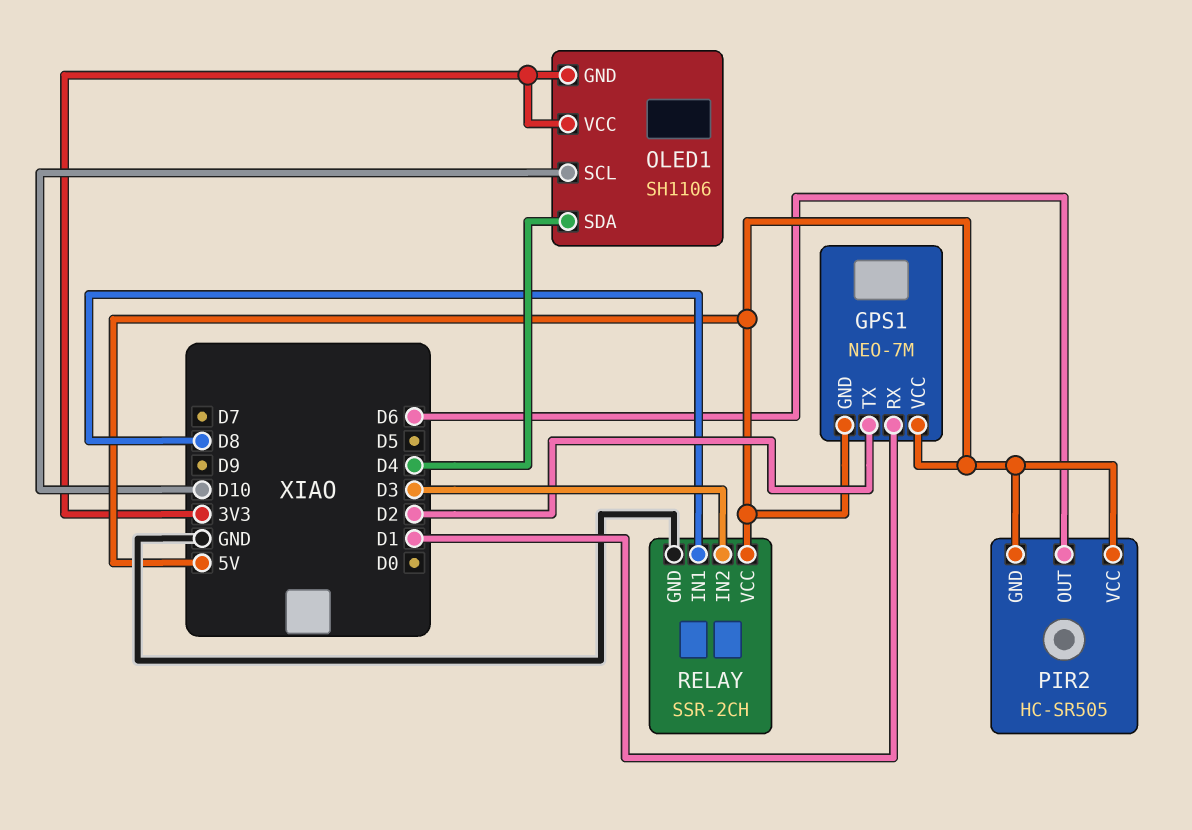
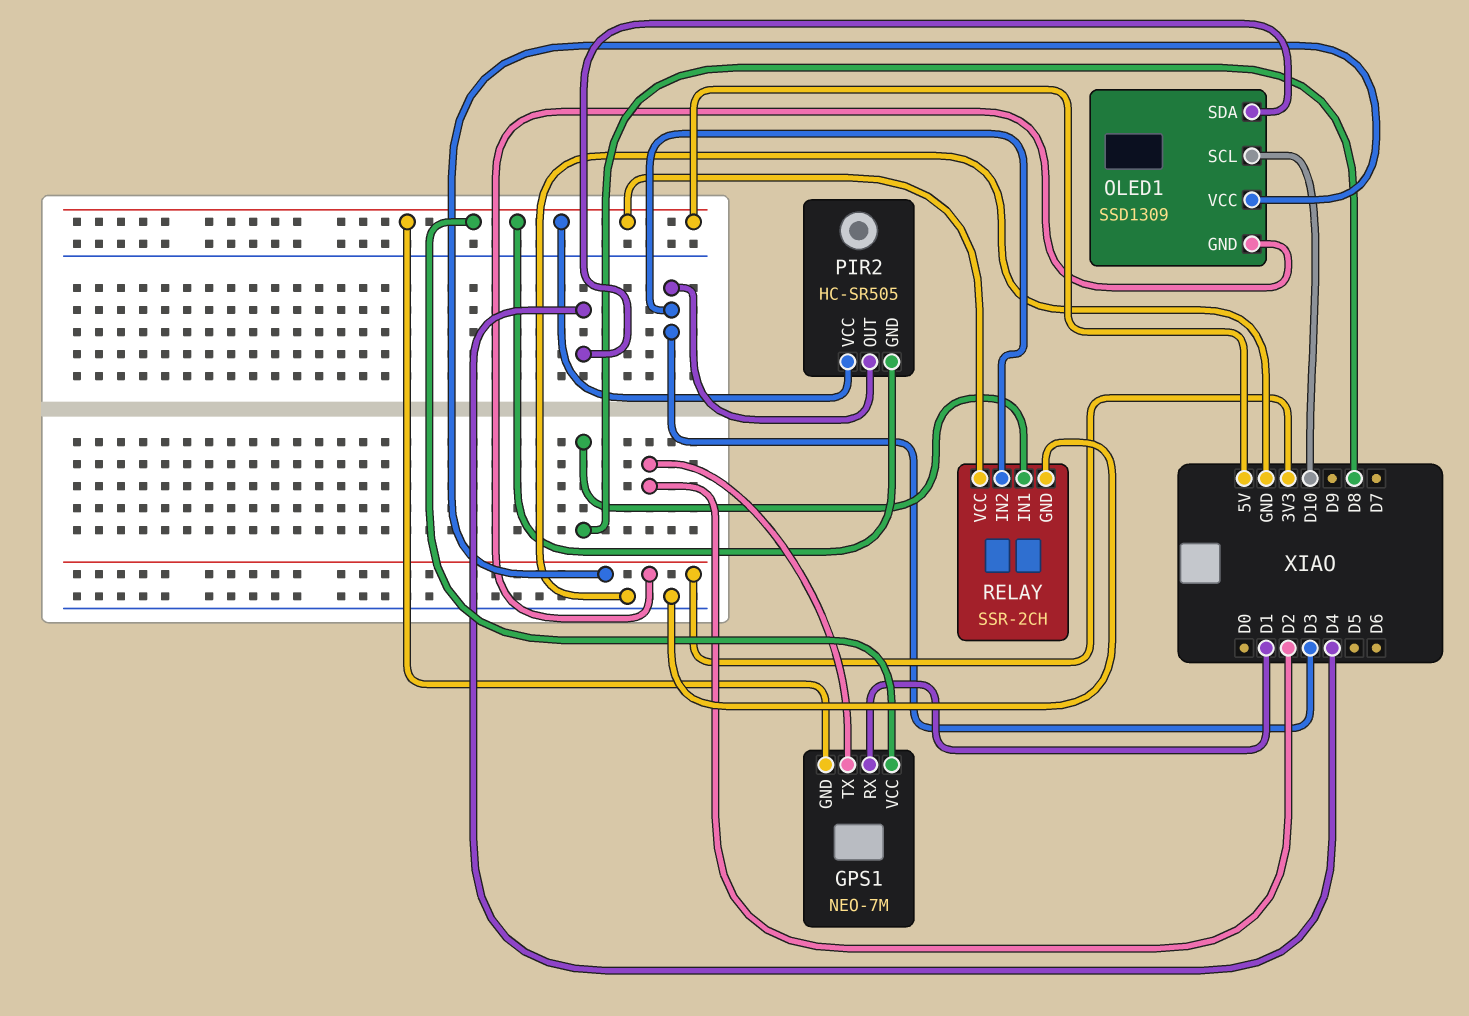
OLED1: SH1106 -> SSD1309
PIR2 pin OUT: D6 -> D3

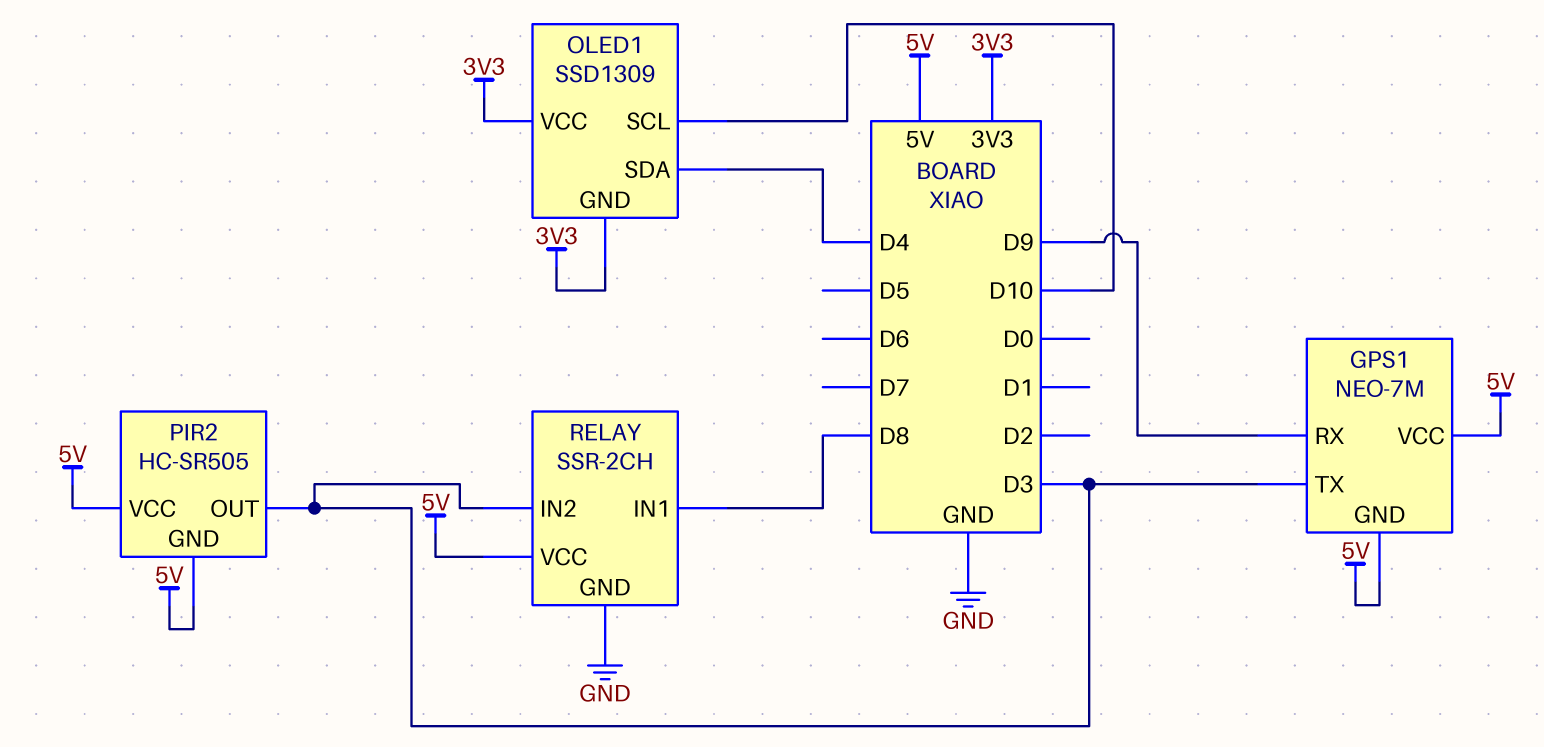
GPS1 pin RX: D1 -> D9
GPS1 pin TX: D2 -> D3

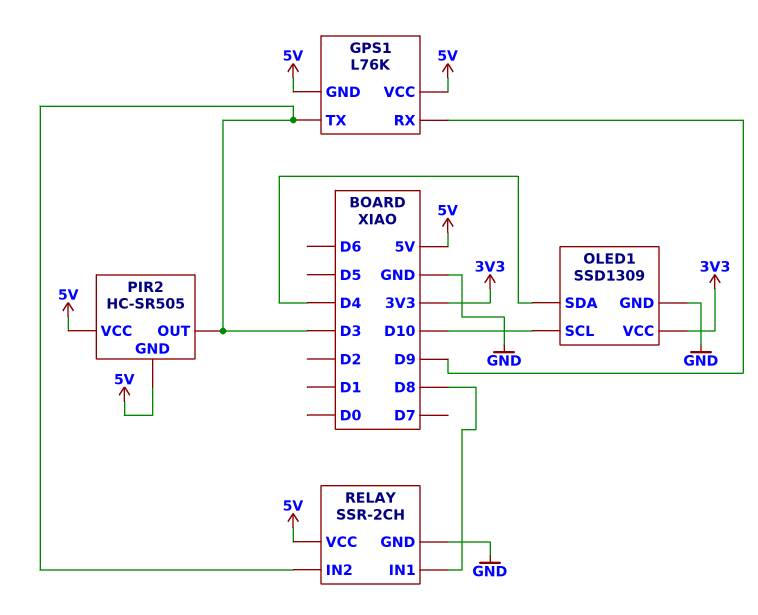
GPS1: NEO-7M -> L76K
OLED1 pin GND: 3V3 -> GND

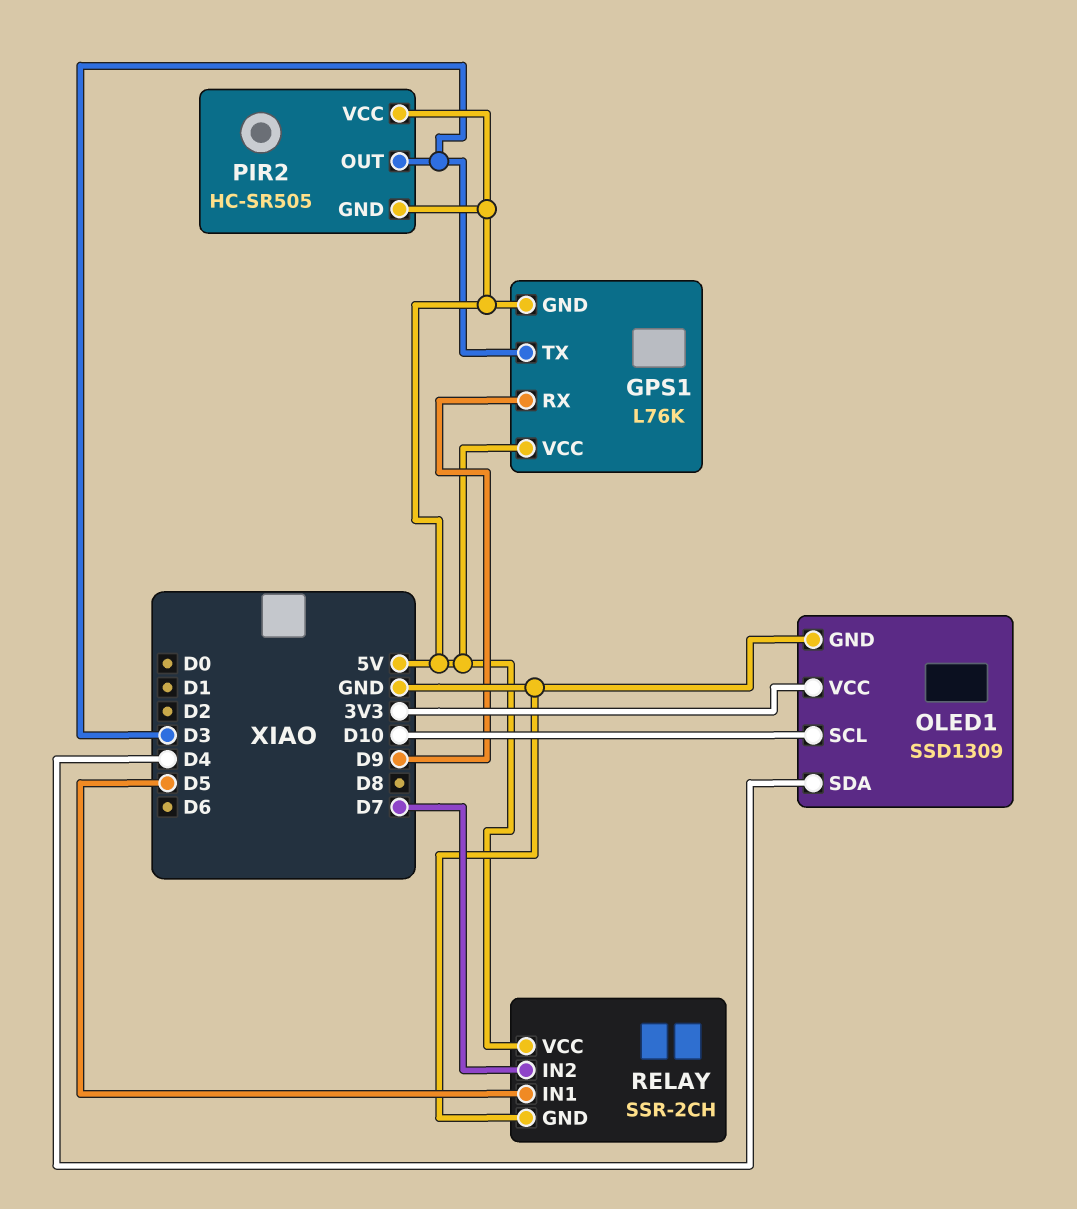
RELAY pin IN1: D8 -> D5
RELAY pin IN2: D3 -> D7

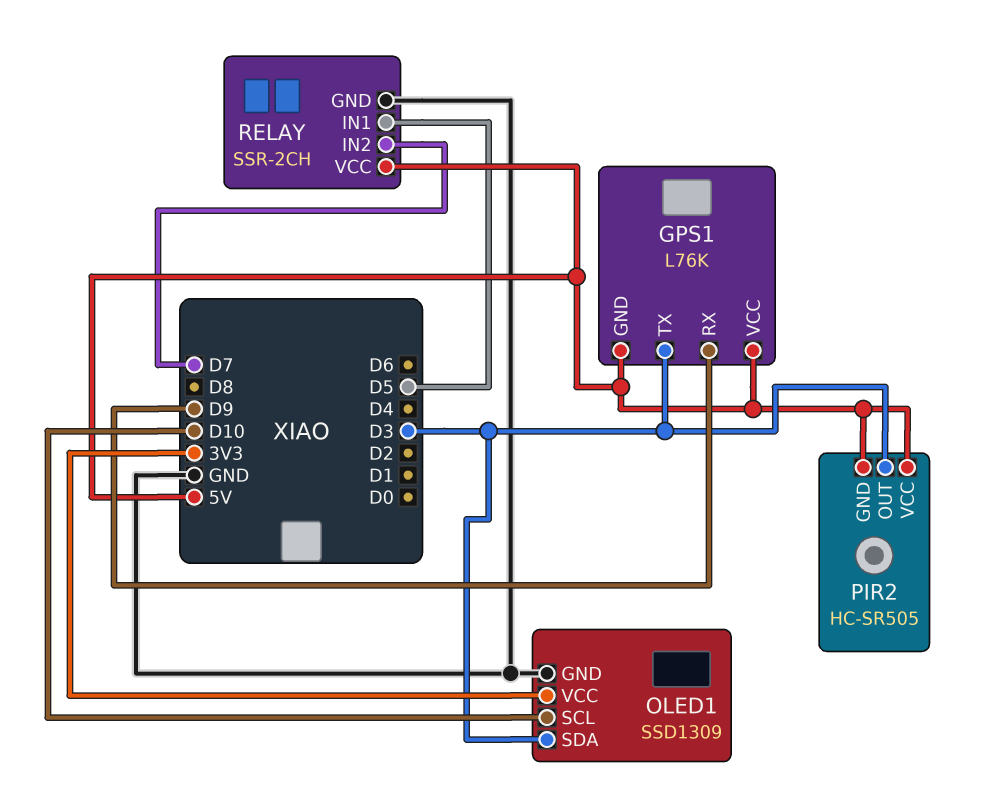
OLED1 pin SDA: D4 -> D3

